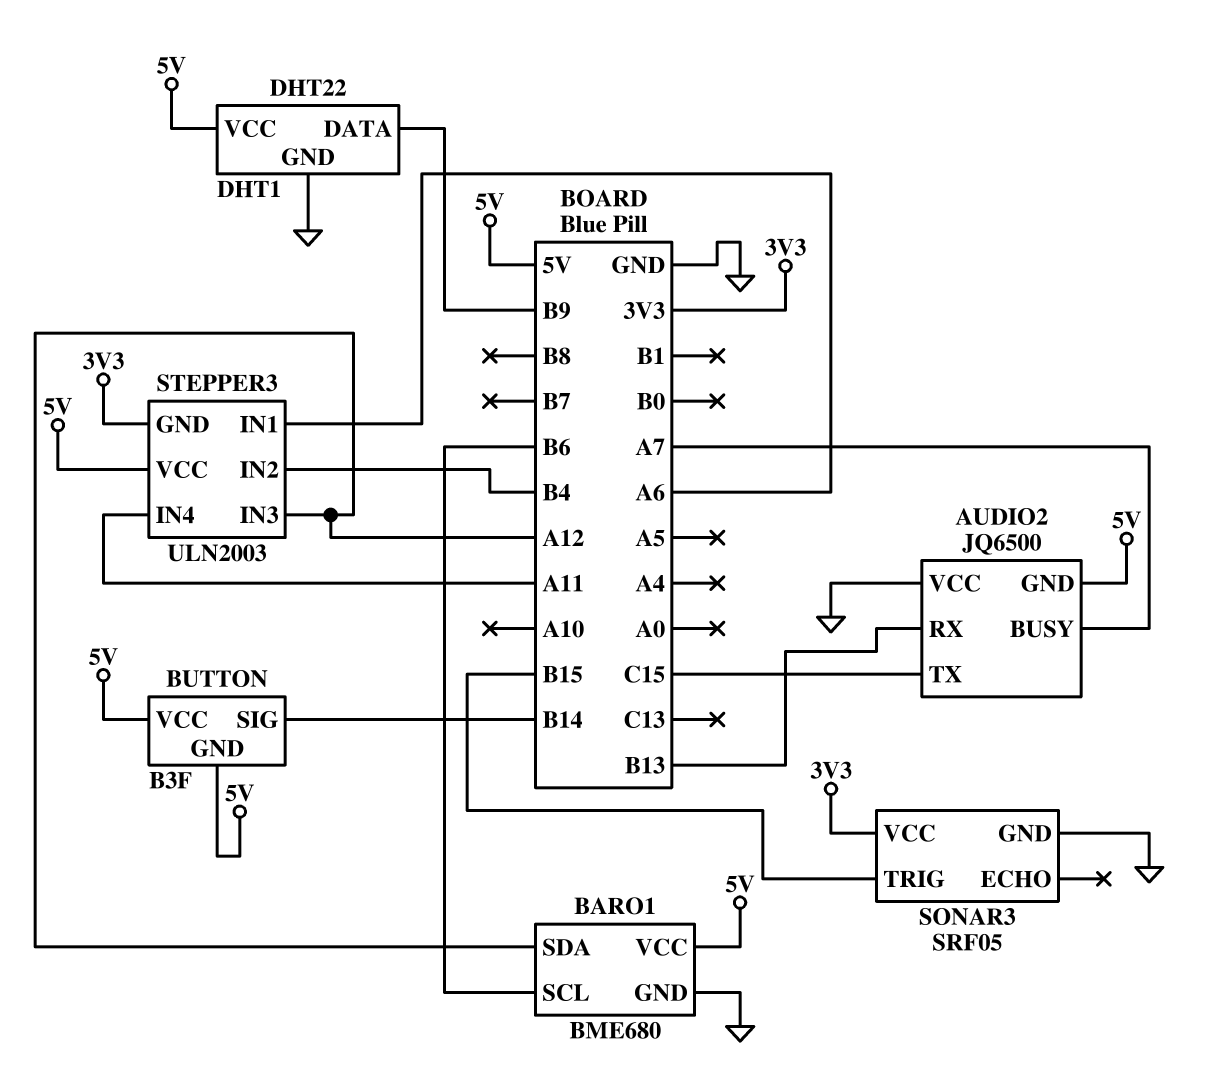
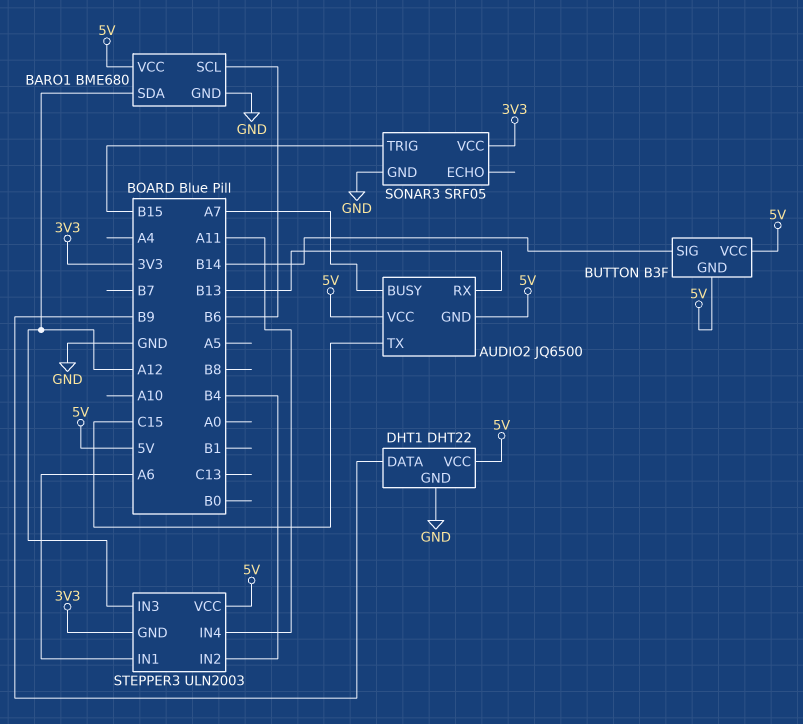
AUDIO2 pin VCC: GND -> 5V

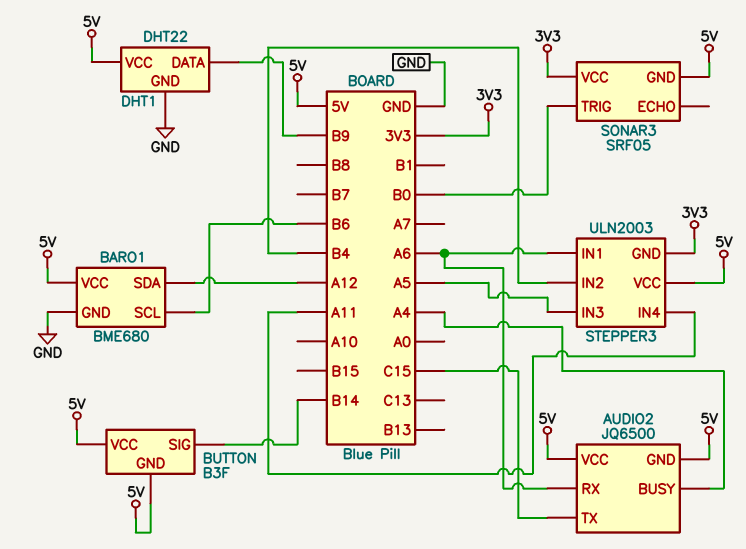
AUDIO2 pin BUSY: A7 -> A4
AUDIO2 pin RX: B13 -> A6
SONAR3 pin GND: GND -> 5V
SONAR3 pin TRIG: B15 -> B0
STEPPER3 pin IN3: A12 -> A5

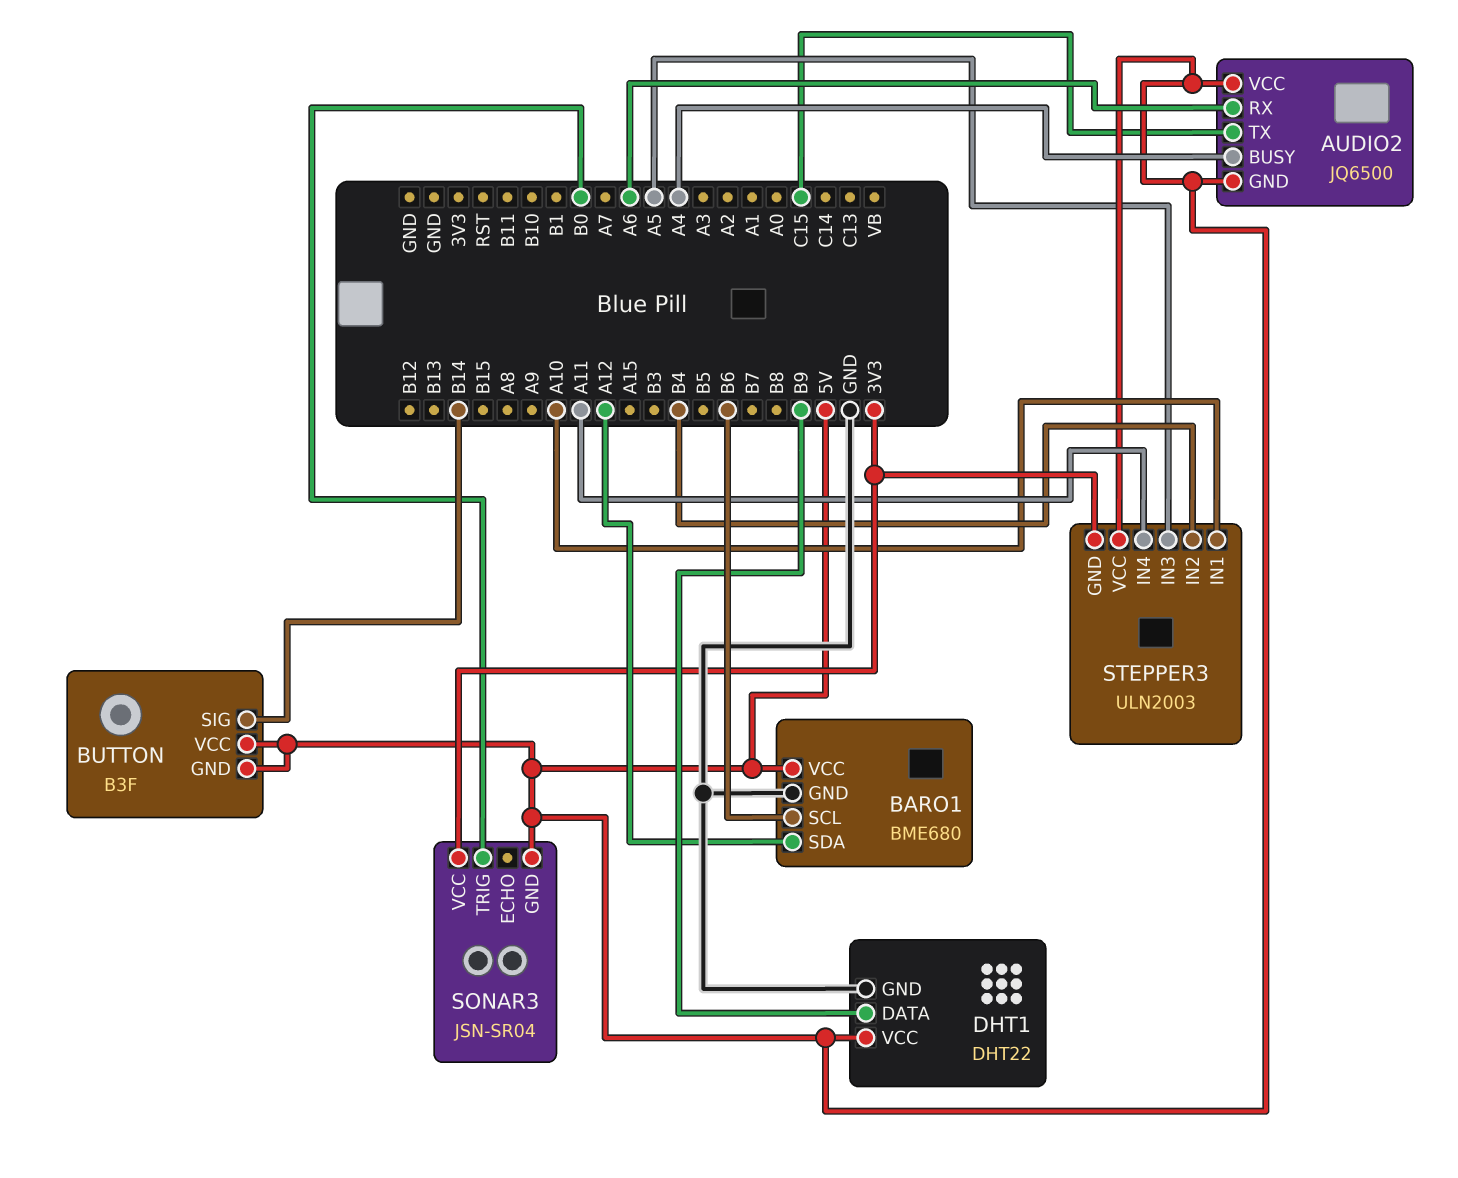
SONAR3: SRF05 -> JSN-SR04
STEPPER3 pin IN1: A6 -> A10

